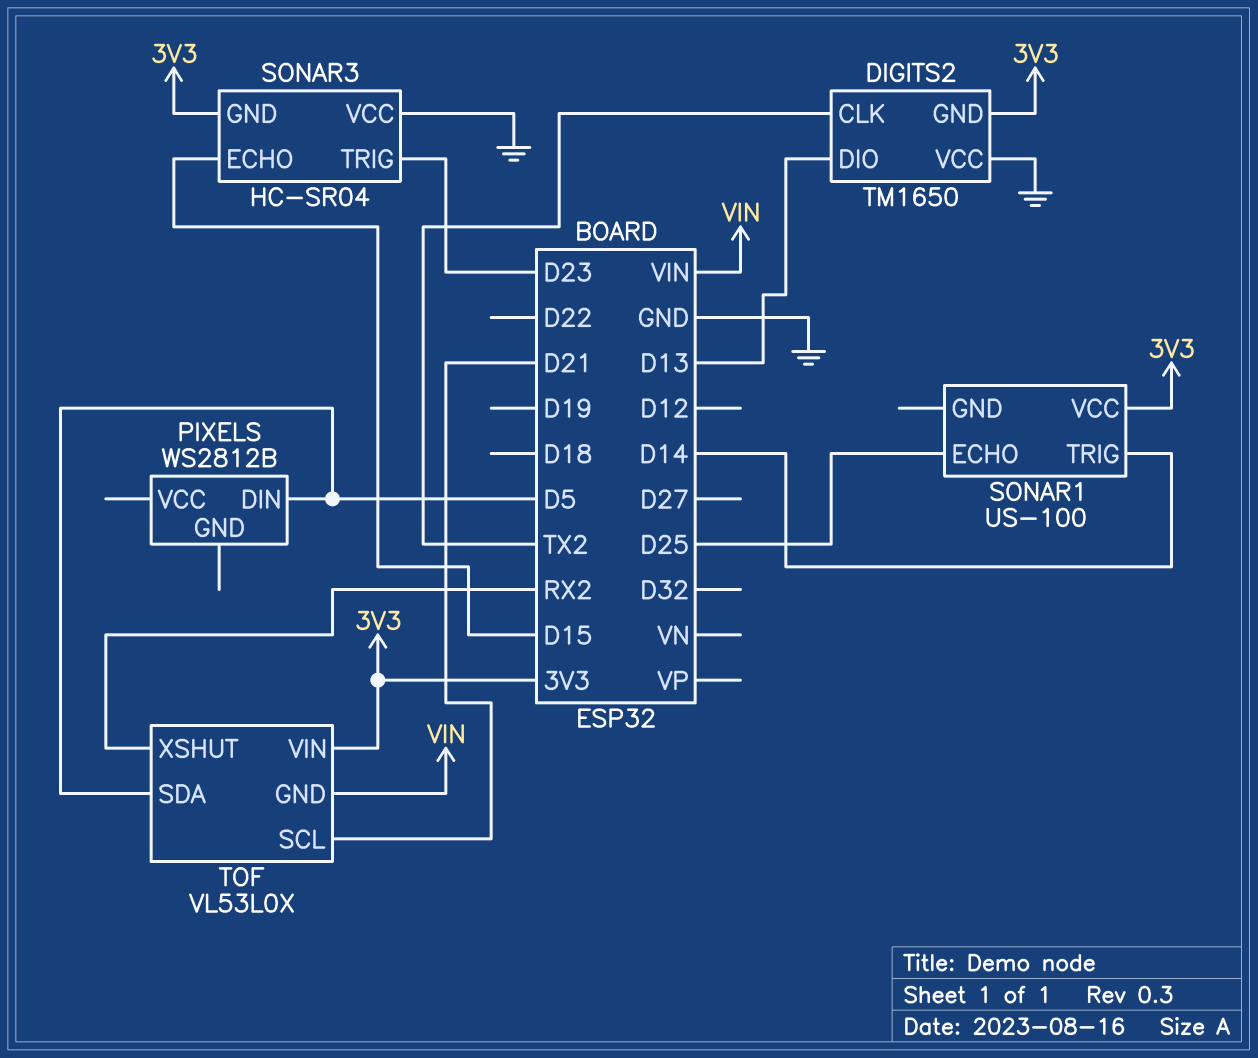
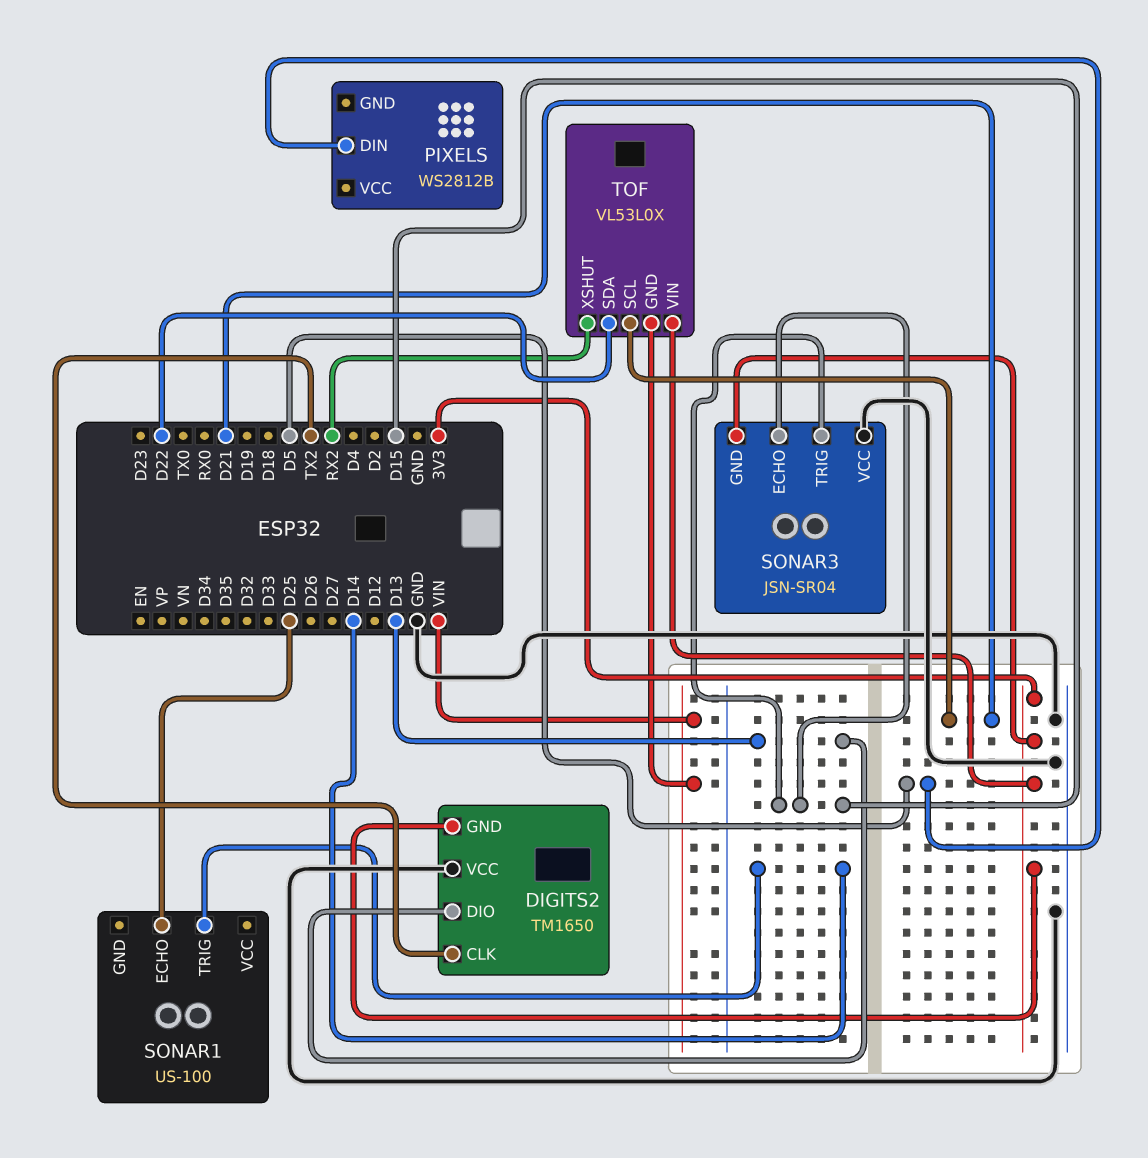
SONAR1 pin VCC: 3V3 -> none
SONAR3: HC-SR04 -> JSN-SR04
SONAR3 pin TRIG: D23 -> D15
TOF pin SDA: D5 -> D22

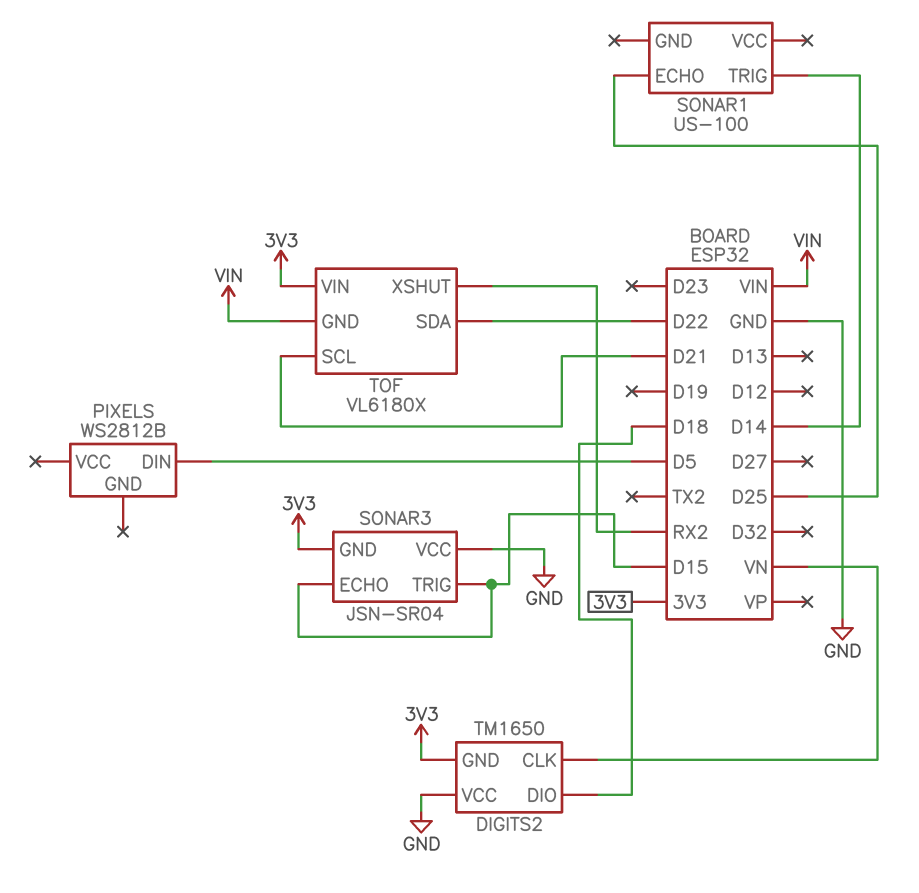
DIGITS2 pin CLK: TX2 -> VN
DIGITS2 pin DIO: D13 -> D18
TOF: VL53L0X -> VL6180X

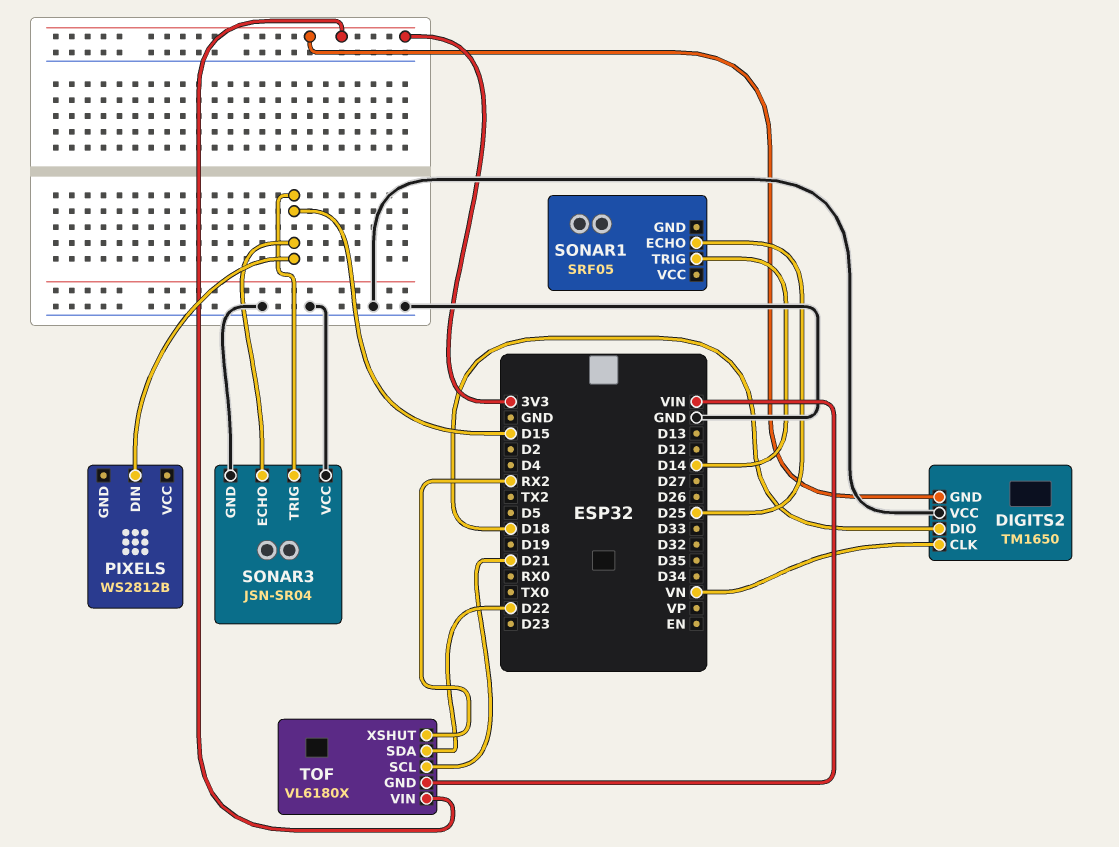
PIXELS pin DIN: D5 -> D15
SONAR1: US-100 -> SRF05
SONAR3 pin GND: 3V3 -> GND

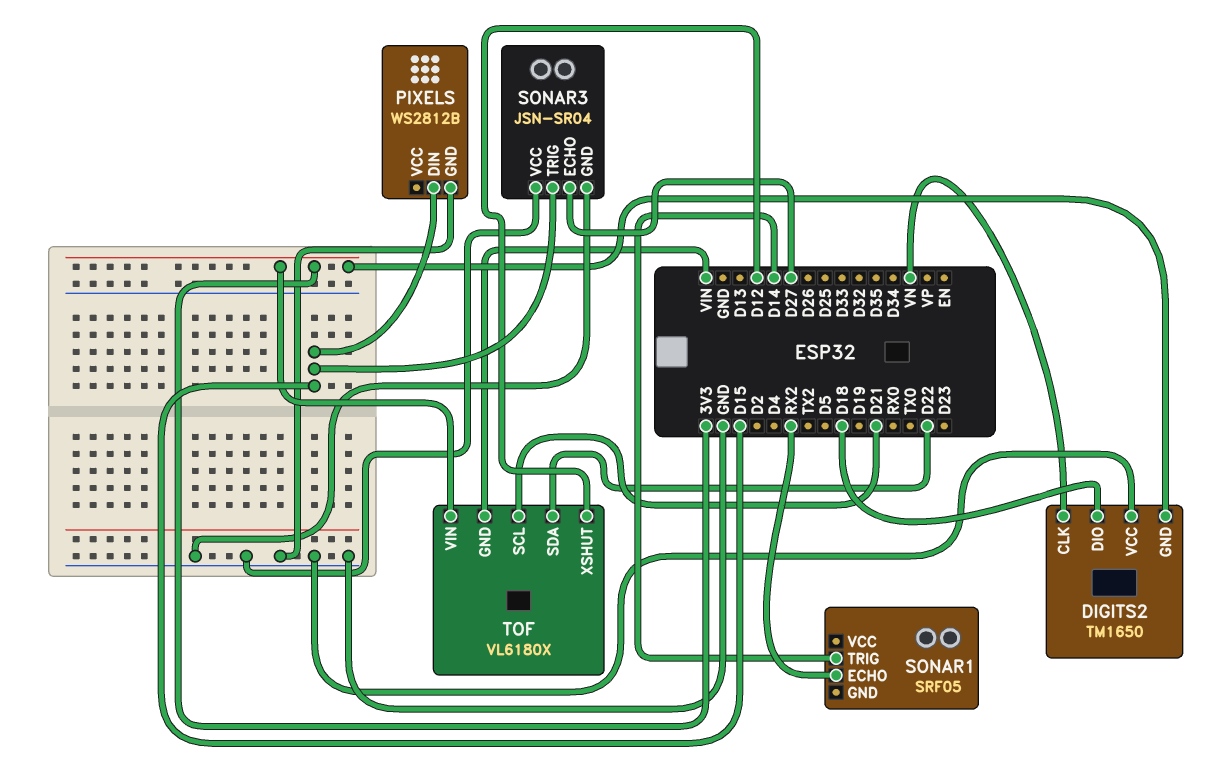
PIXELS pin GND: none -> GND
SONAR1 pin ECHO: D25 -> RX2
SONAR3 pin ECHO: D15 -> D27
TOF pin XSHUT: RX2 -> D12

